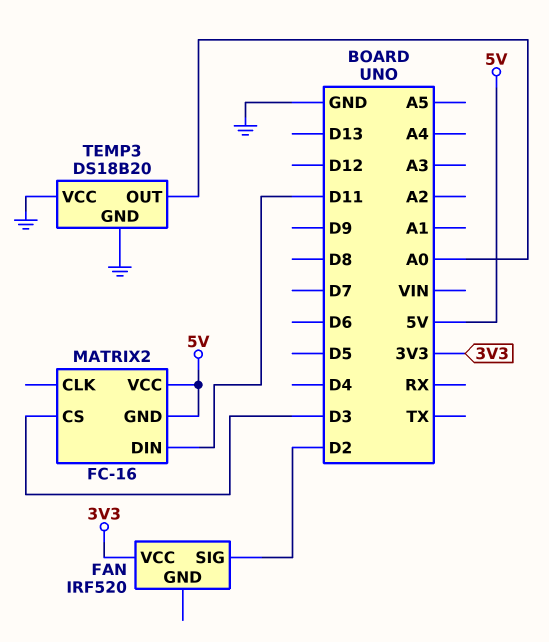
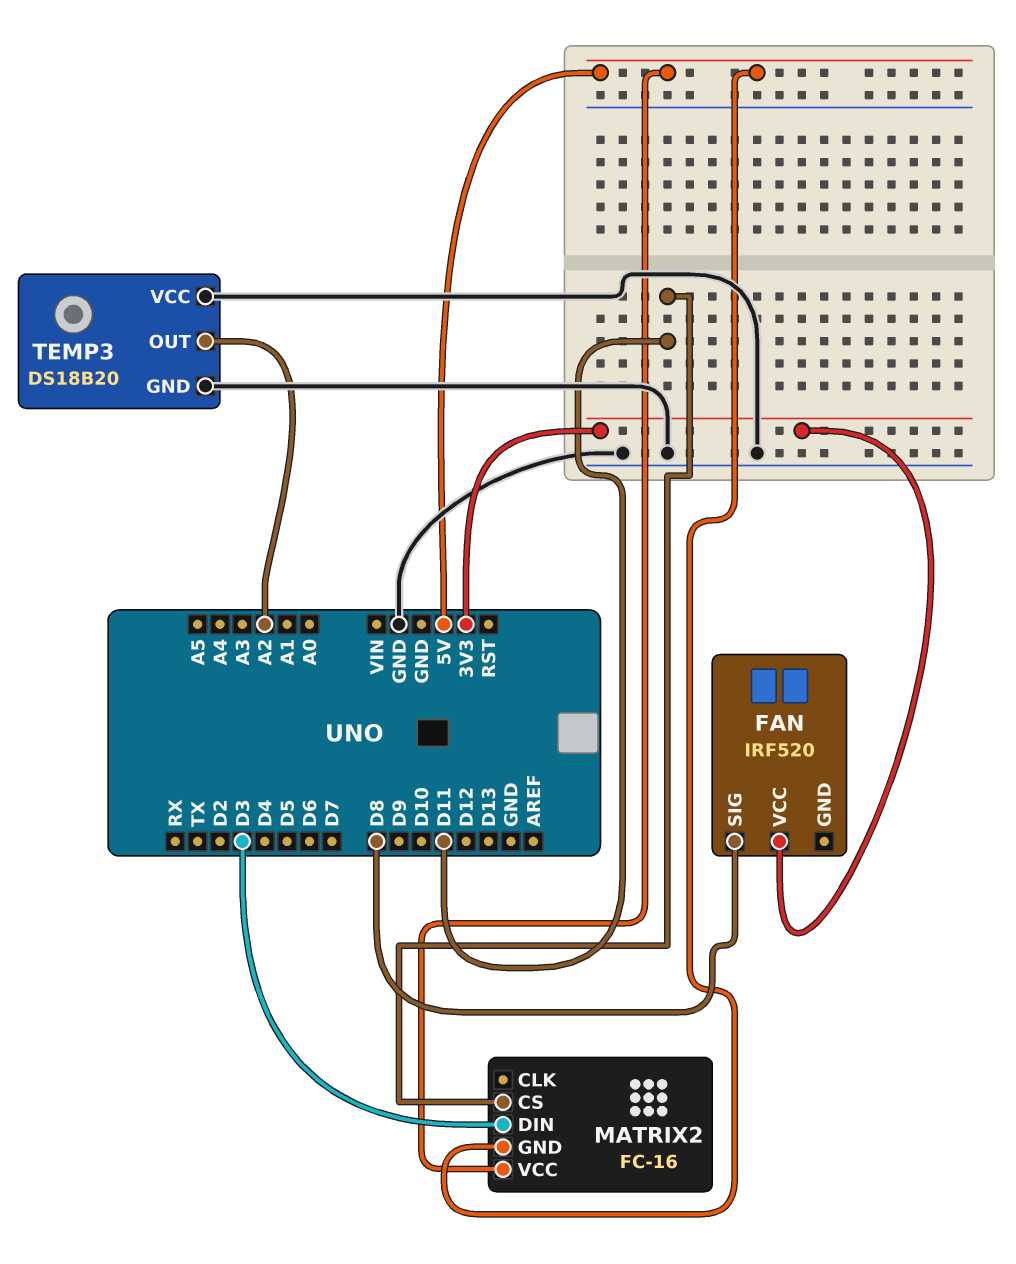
FAN pin SIG: D2 -> D8
MATRIX2 pin CS: D3 -> D11
MATRIX2 pin DIN: D11 -> D3
TEMP3 pin OUT: A0 -> A2

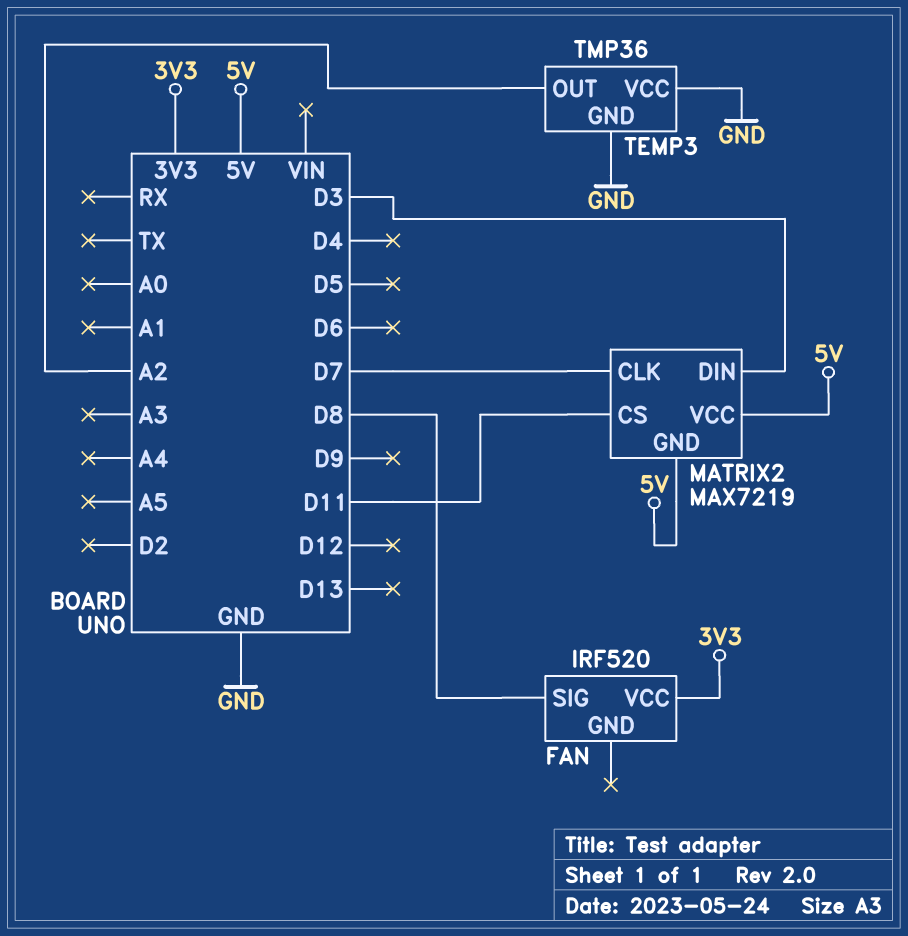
MATRIX2: FC-16 -> MAX7219
MATRIX2 pin CLK: none -> D7
TEMP3: DS18B20 -> TMP36

